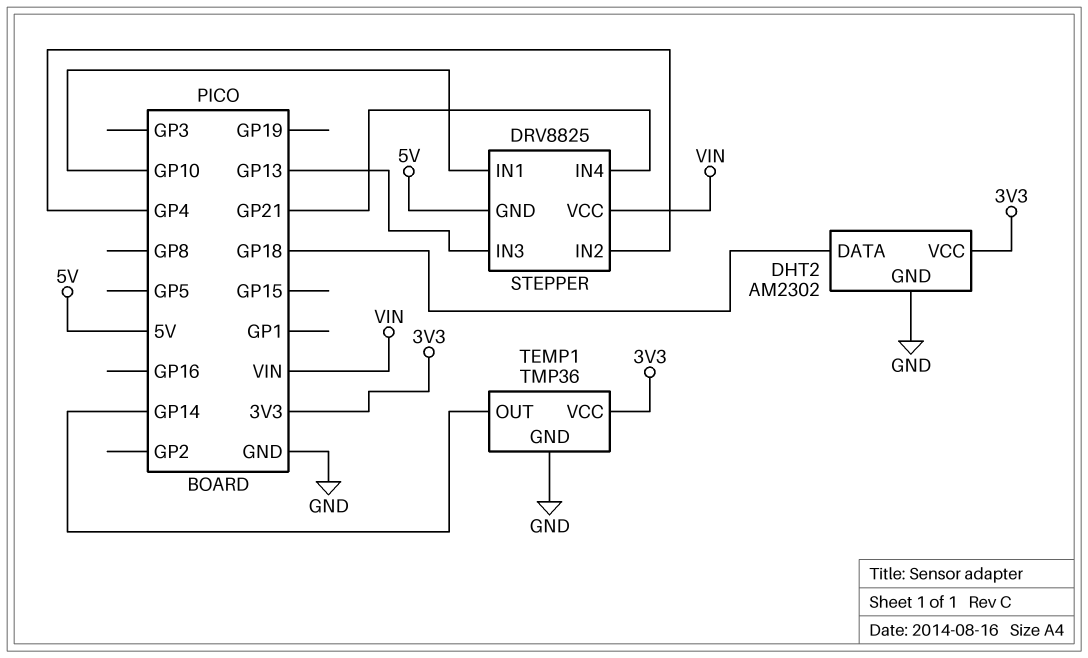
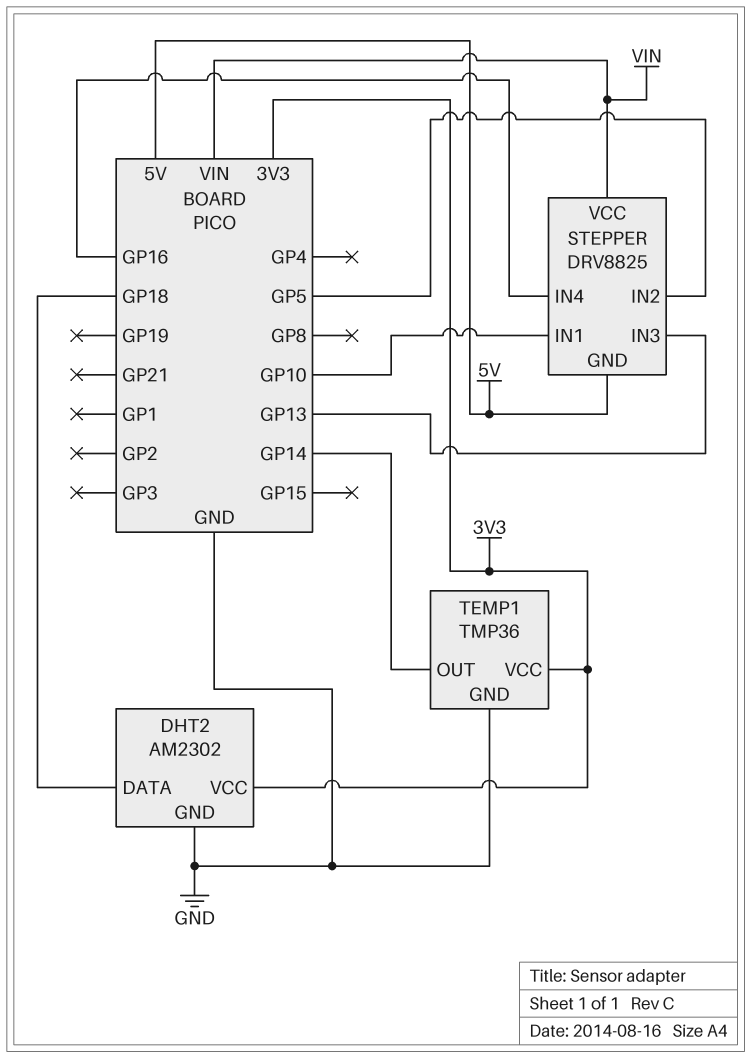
STEPPER pin IN2: GP4 -> GP5
STEPPER pin IN4: GP21 -> GP16

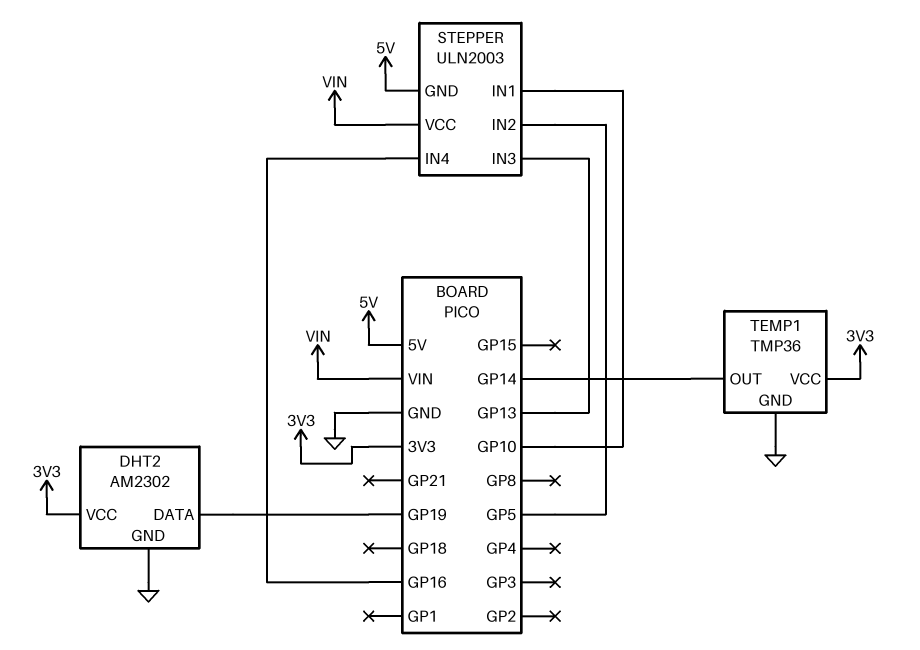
DHT2 pin DATA: GP18 -> GP19
STEPPER: DRV8825 -> ULN2003

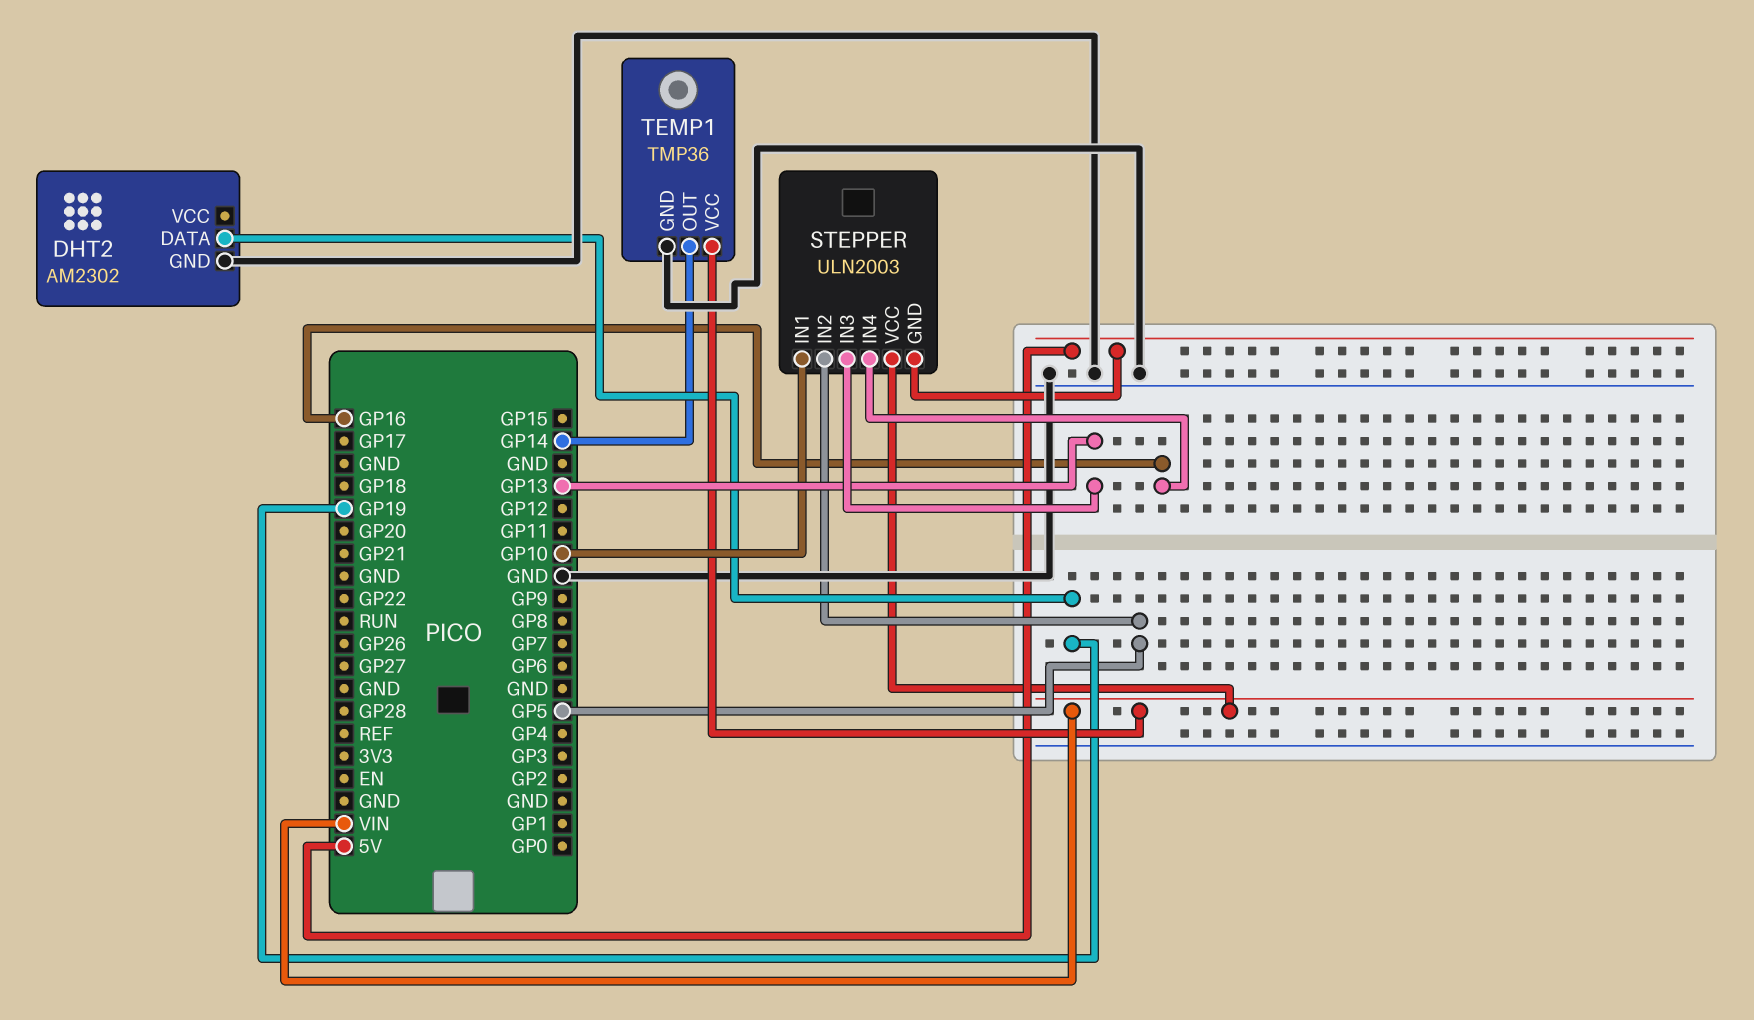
DHT2 pin VCC: 3V3 -> none
TEMP1 pin VCC: 3V3 -> VIN

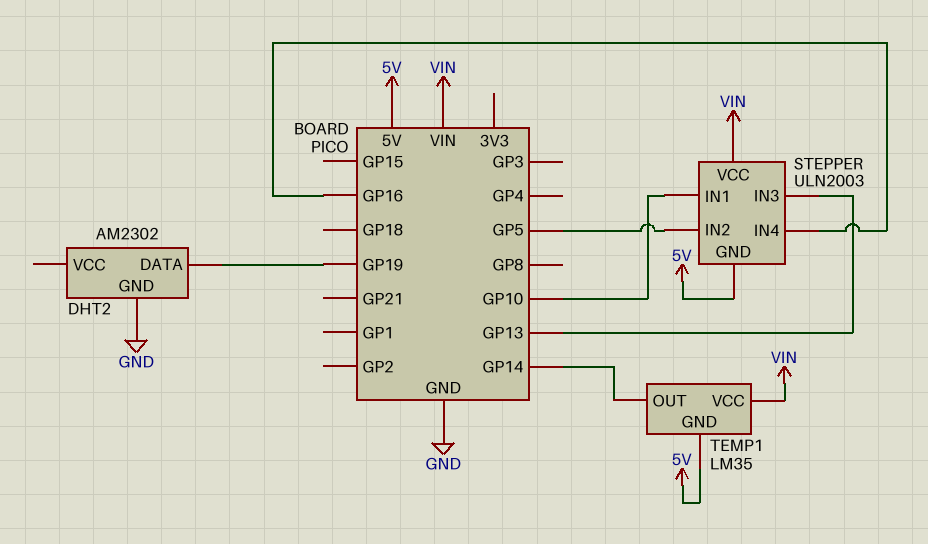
TEMP1: TMP36 -> LM35
TEMP1 pin GND: GND -> 5V

